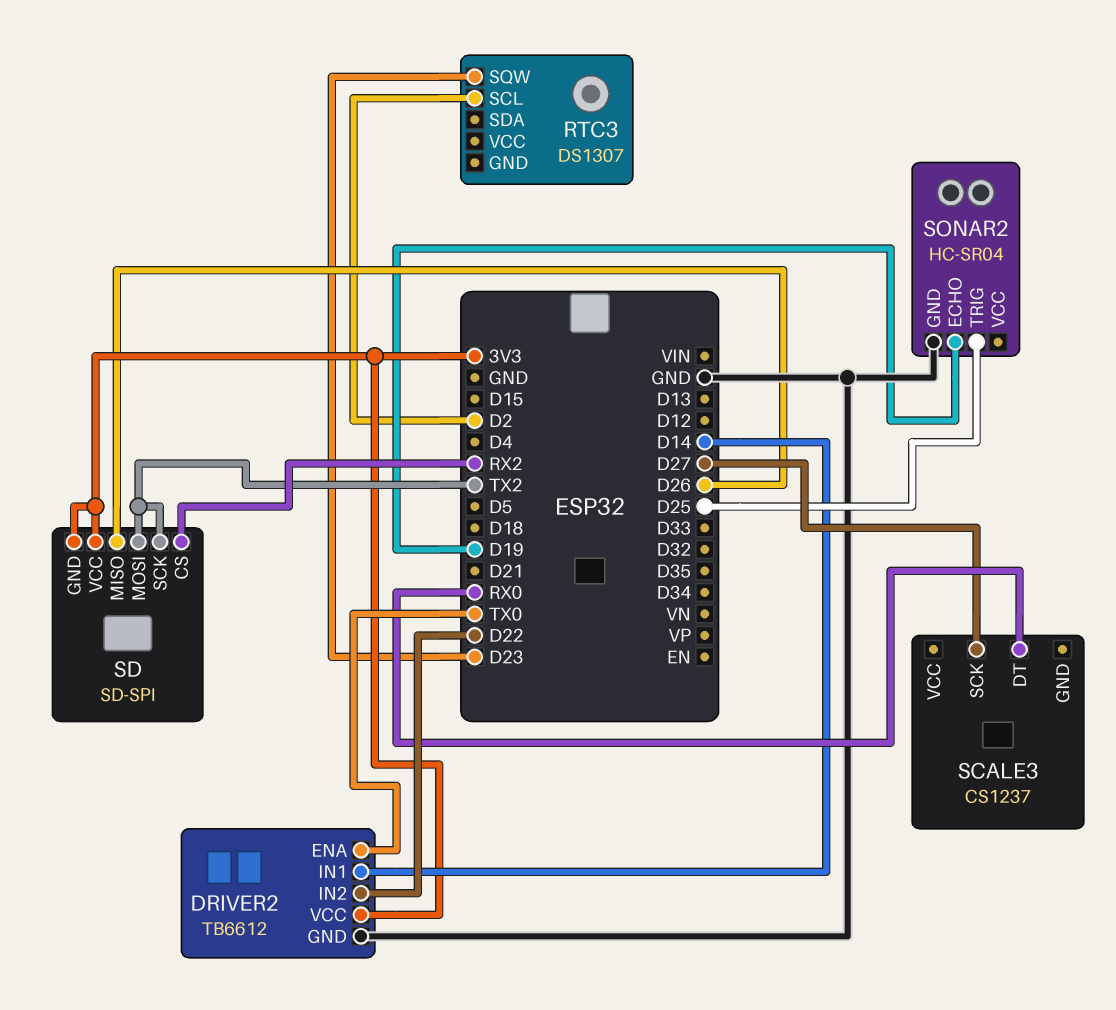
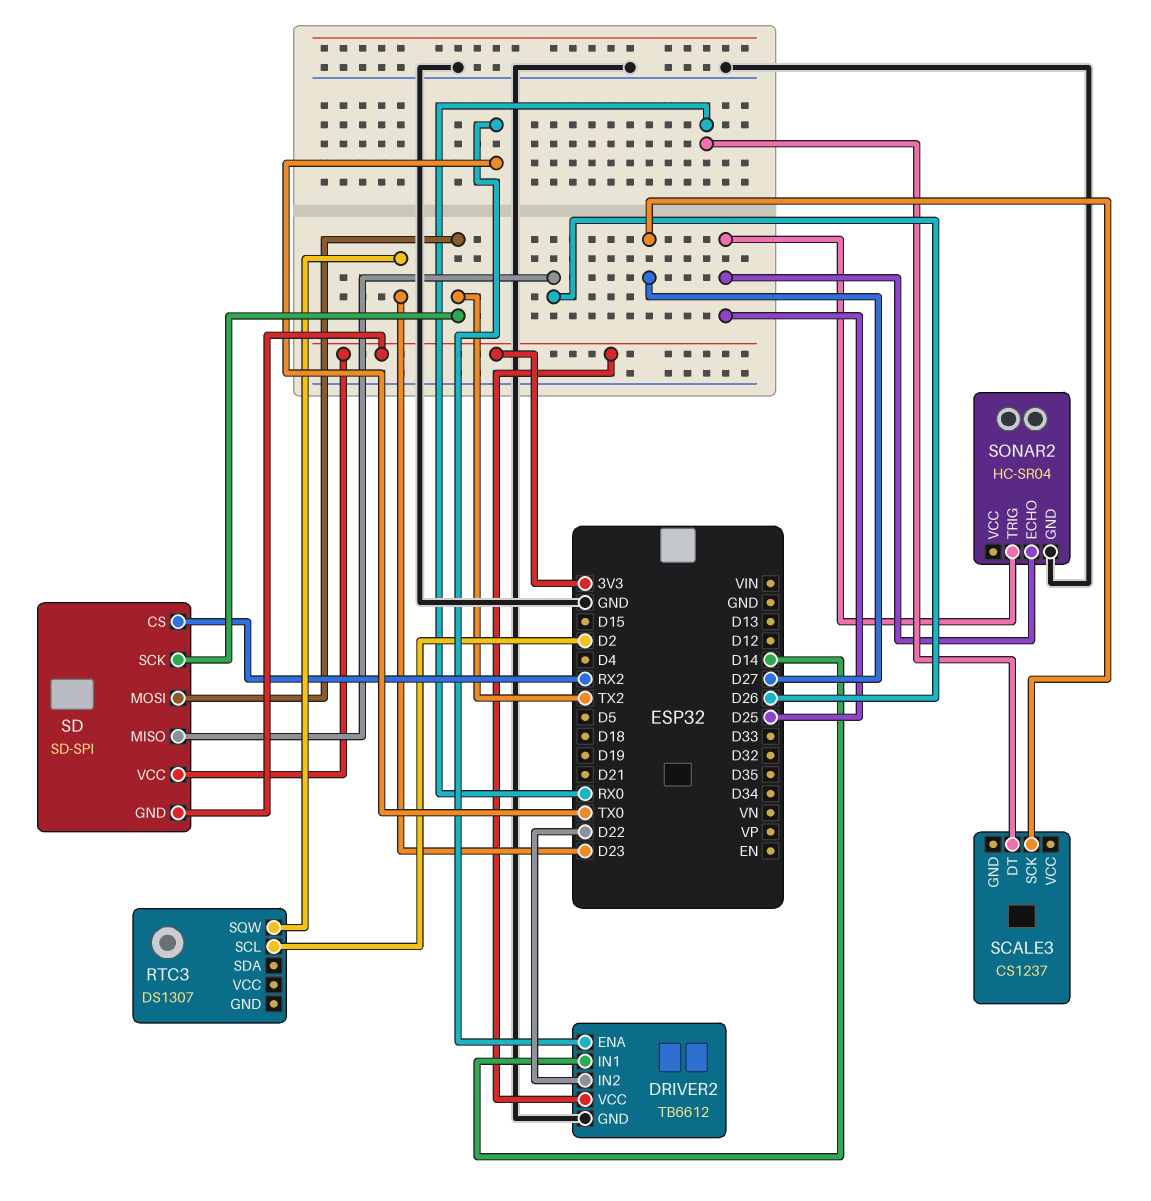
SONAR2 pin ECHO: D19 -> D25

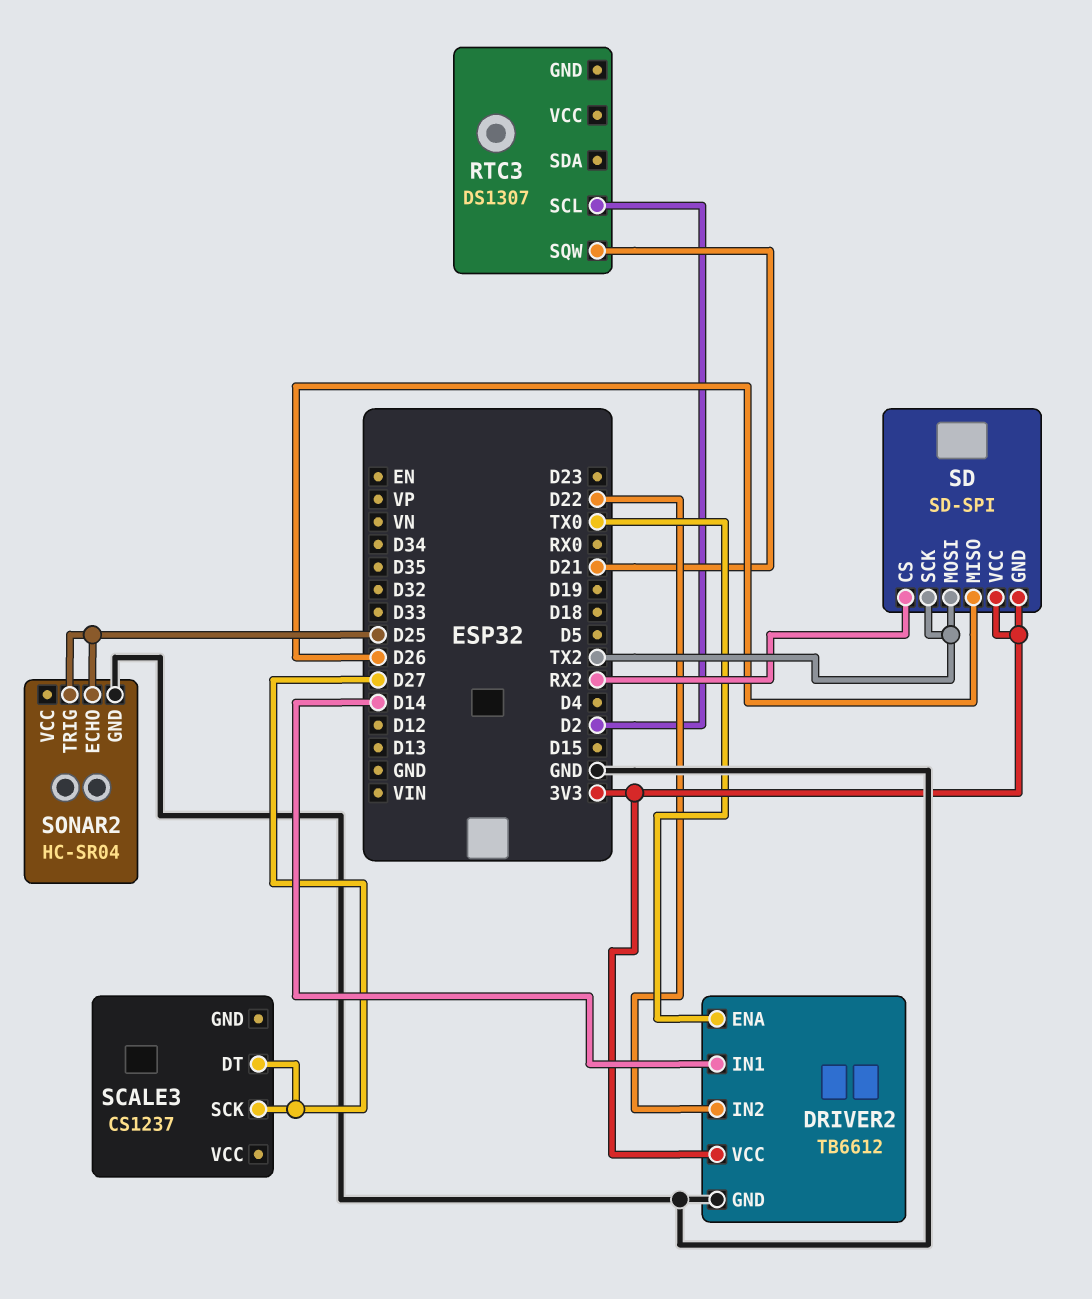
RTC3 pin SQW: D23 -> D21
SCALE3 pin DT: RX0 -> D27

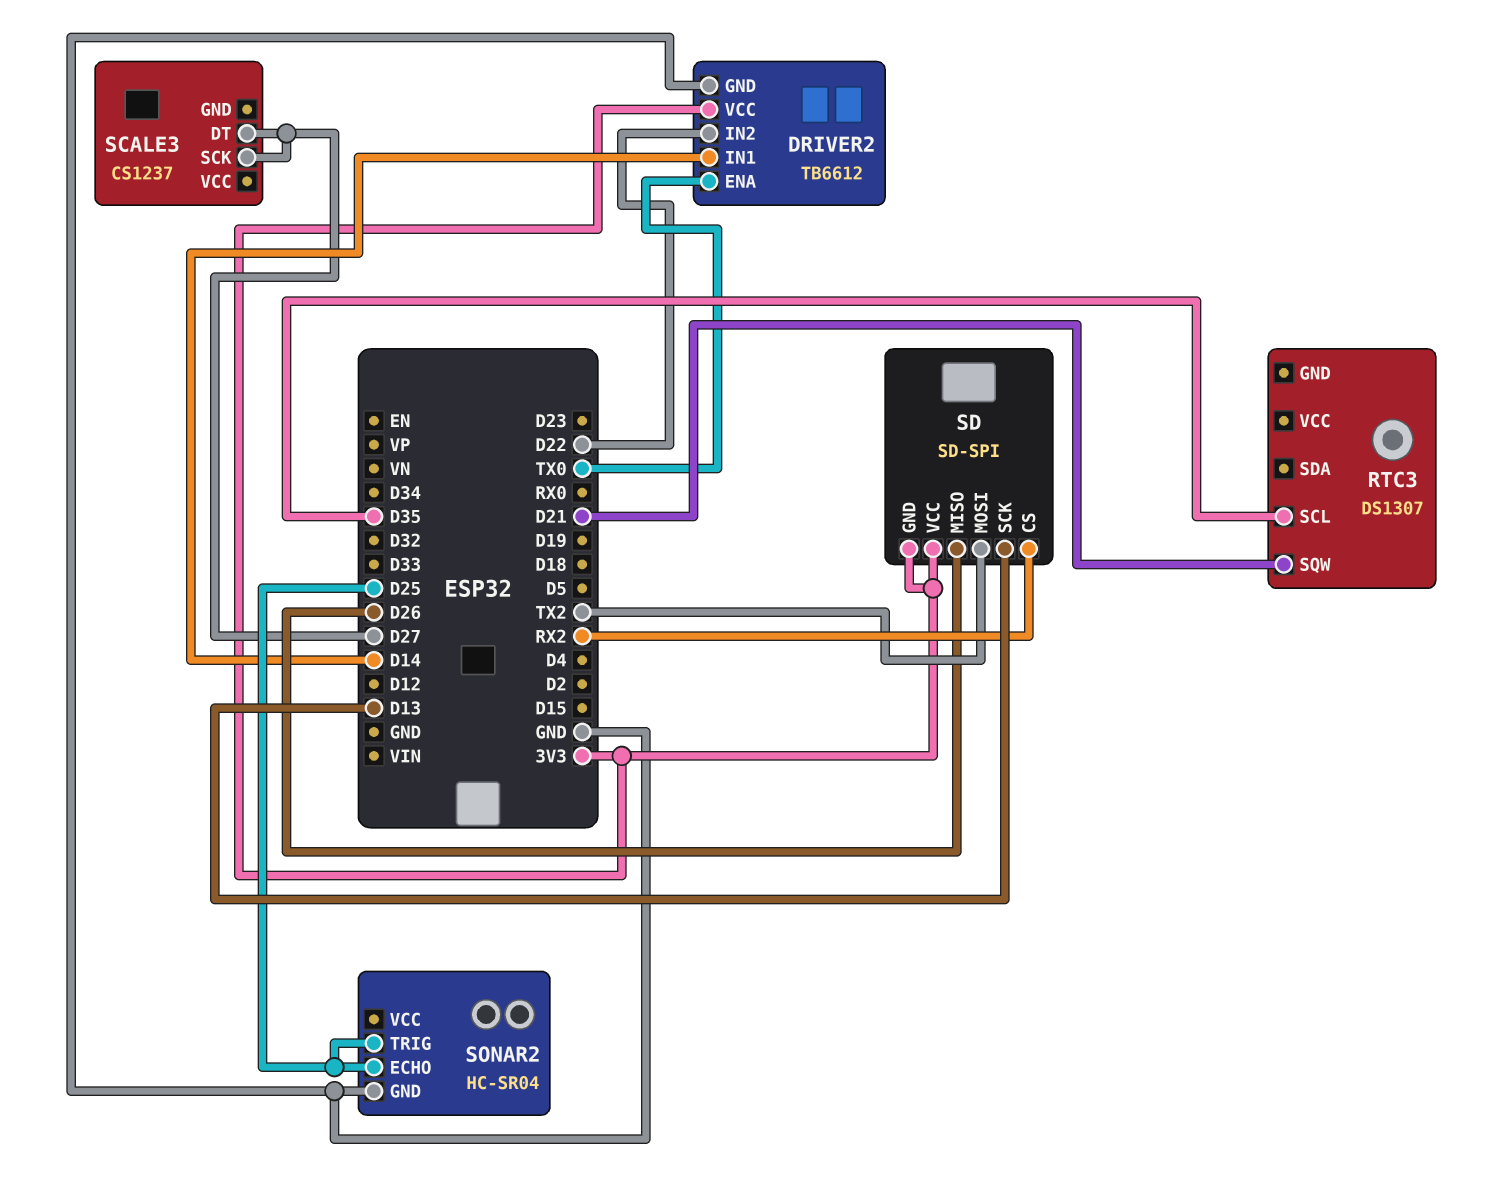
RTC3 pin SCL: D2 -> D35
SD pin SCK: TX2 -> D13

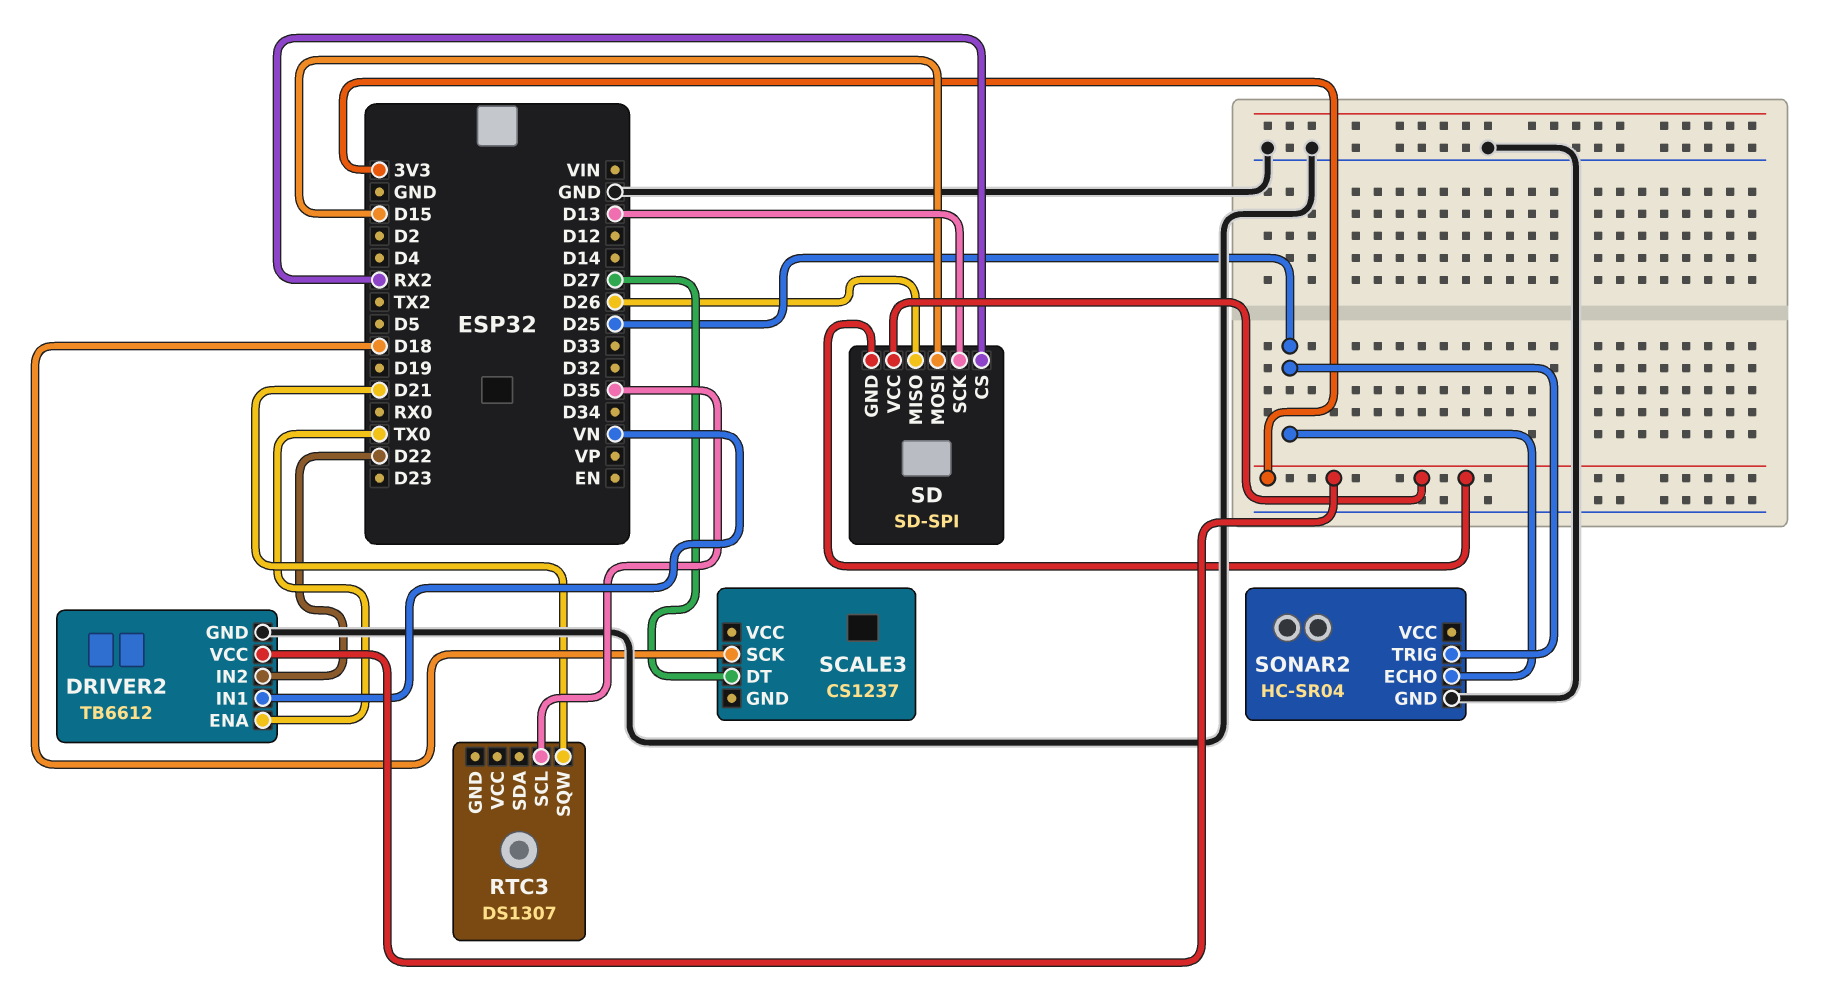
DRIVER2 pin IN1: D14 -> VN
SCALE3 pin SCK: D27 -> D18
SD pin MOSI: TX2 -> D15

